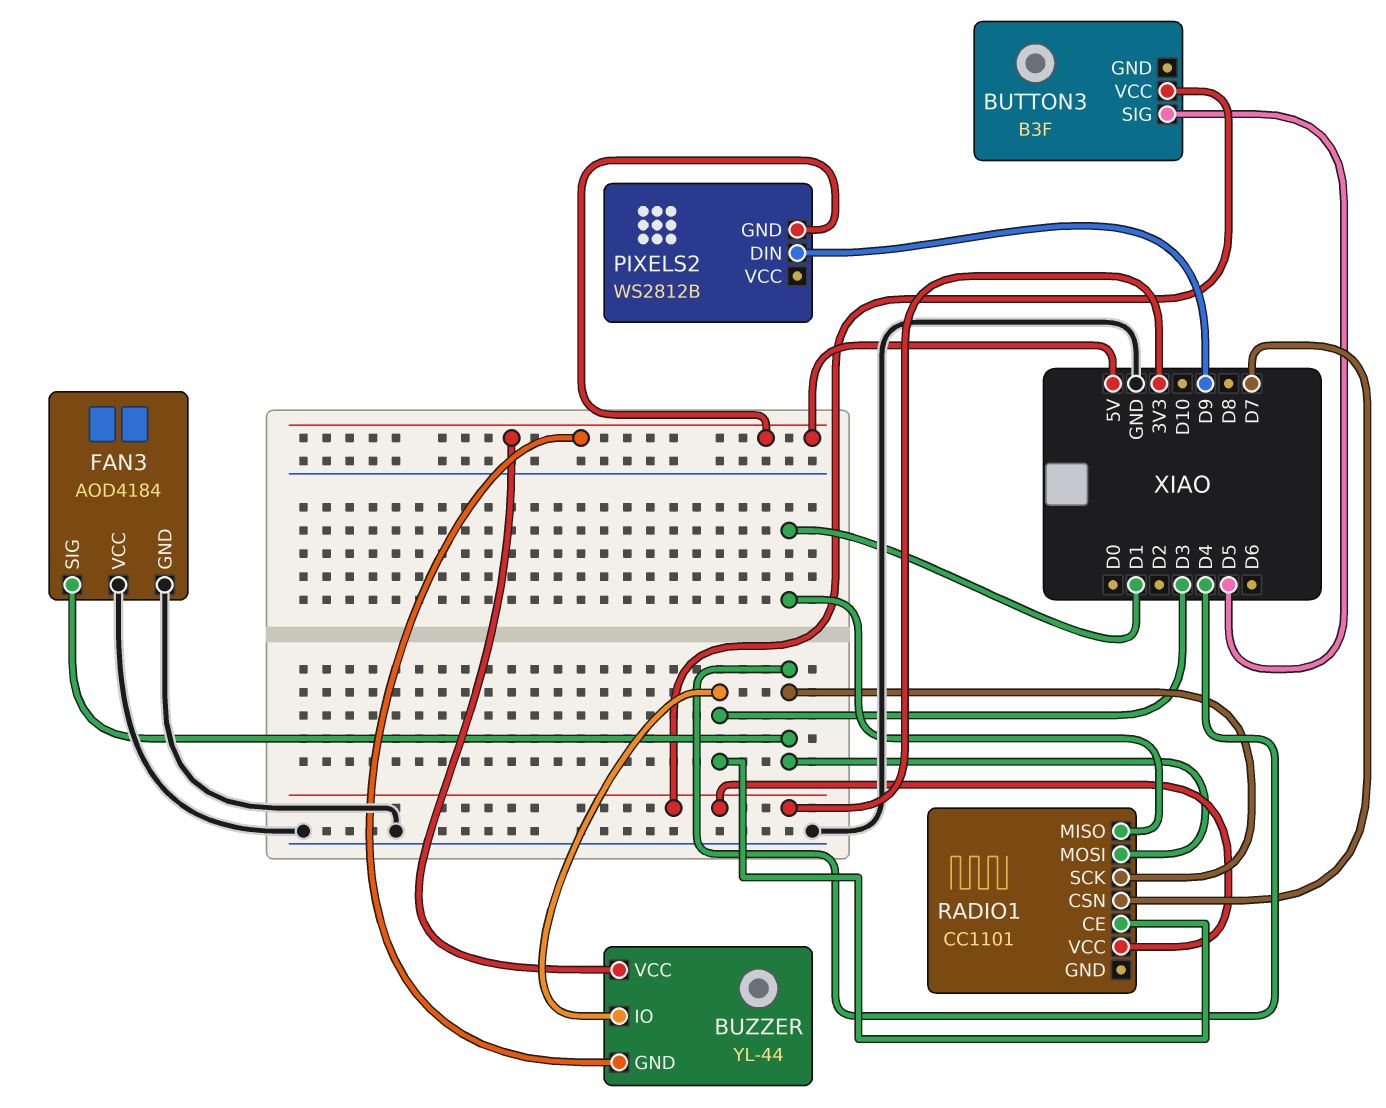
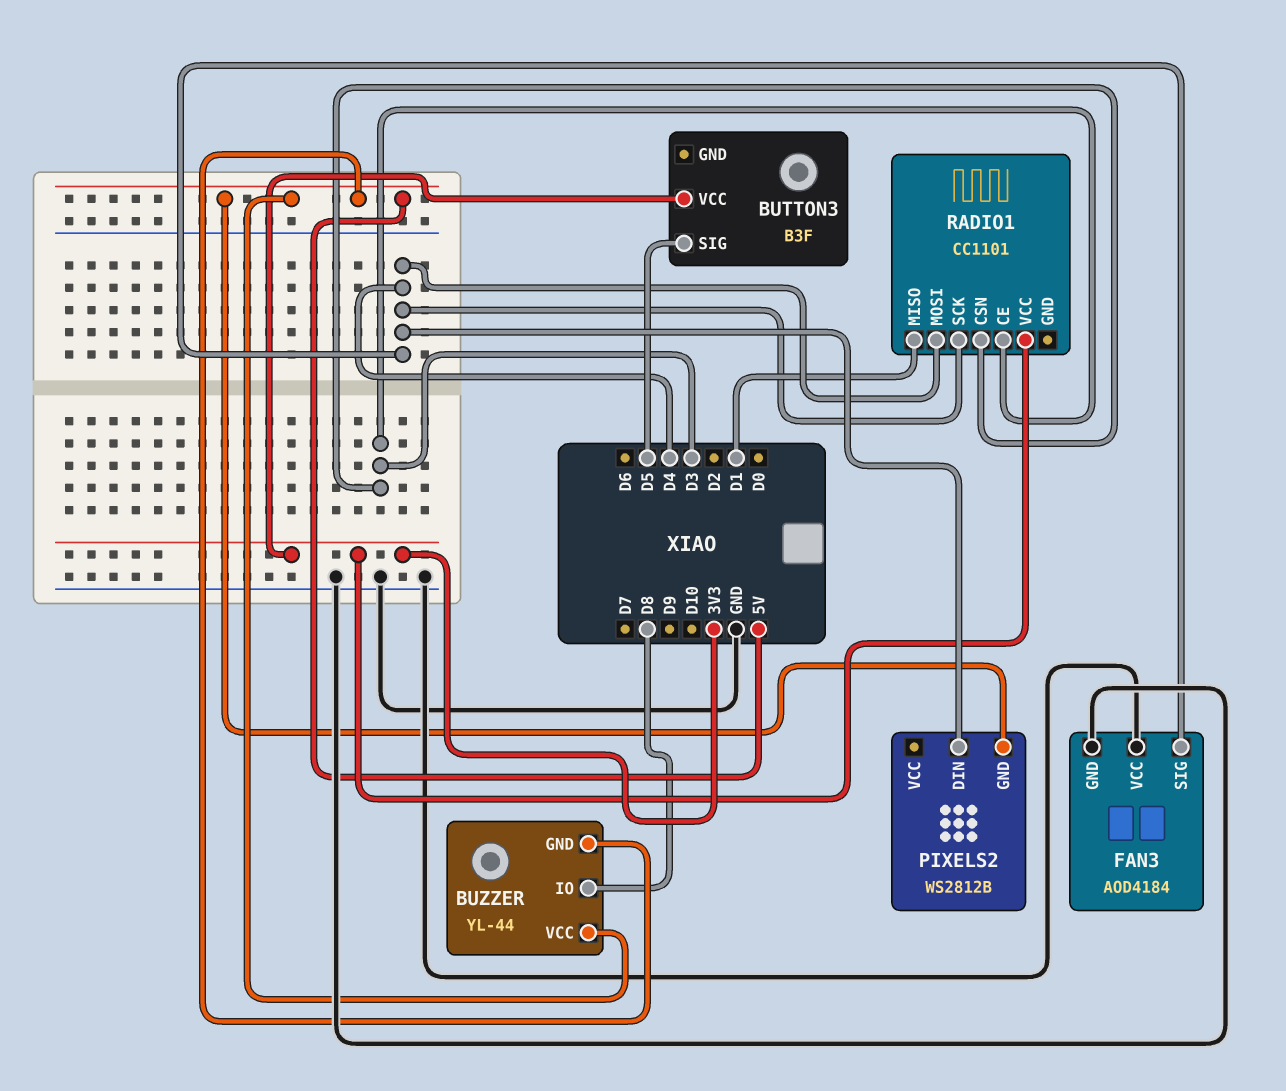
BUZZER pin IO: D3 -> D8
PIXELS2 pin DIN: D9 -> D4
RADIO1 pin CSN: D7 -> D3

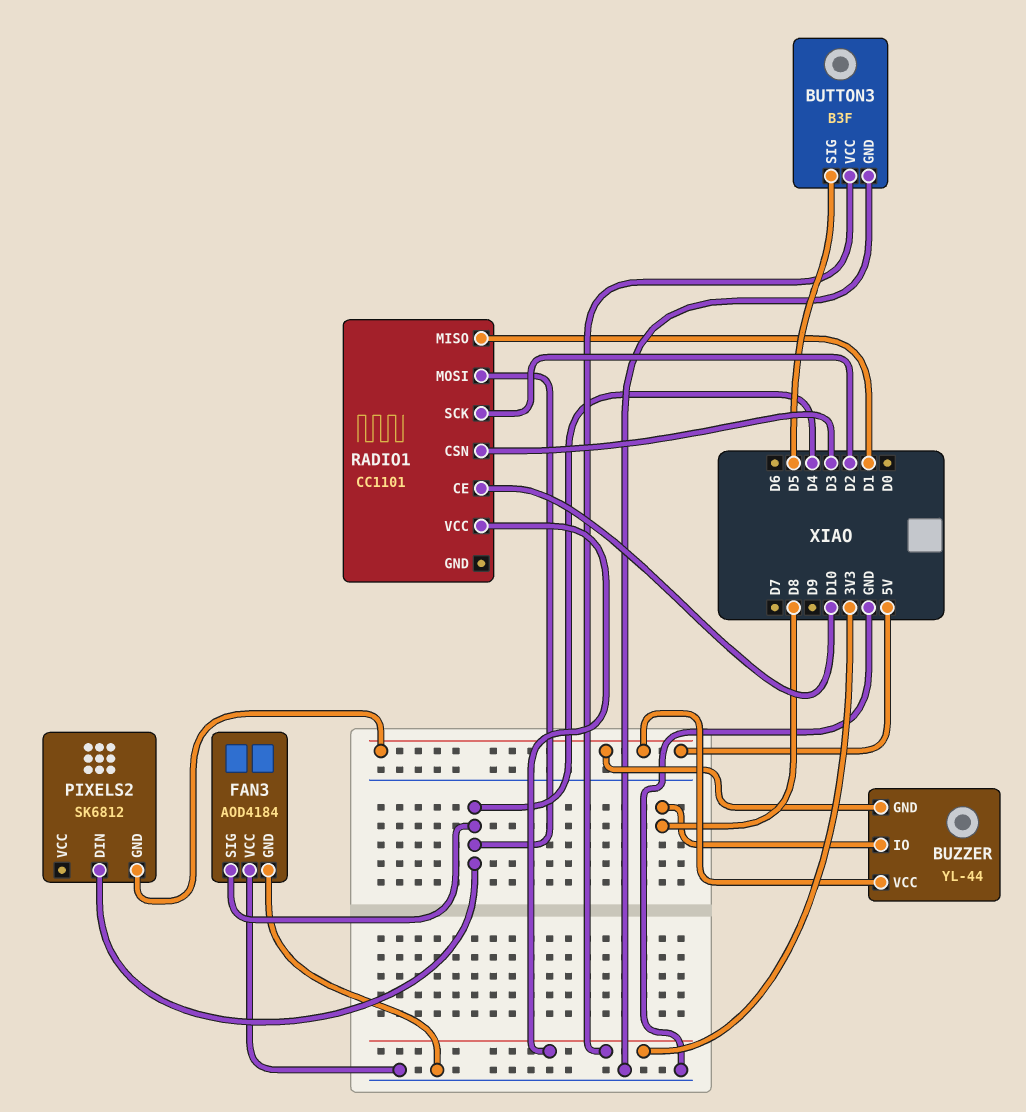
BUTTON3 pin GND: none -> GND
PIXELS2: WS2812B -> SK6812
RADIO1 pin CE: D3 -> D10
RADIO1 pin SCK: D4 -> D2

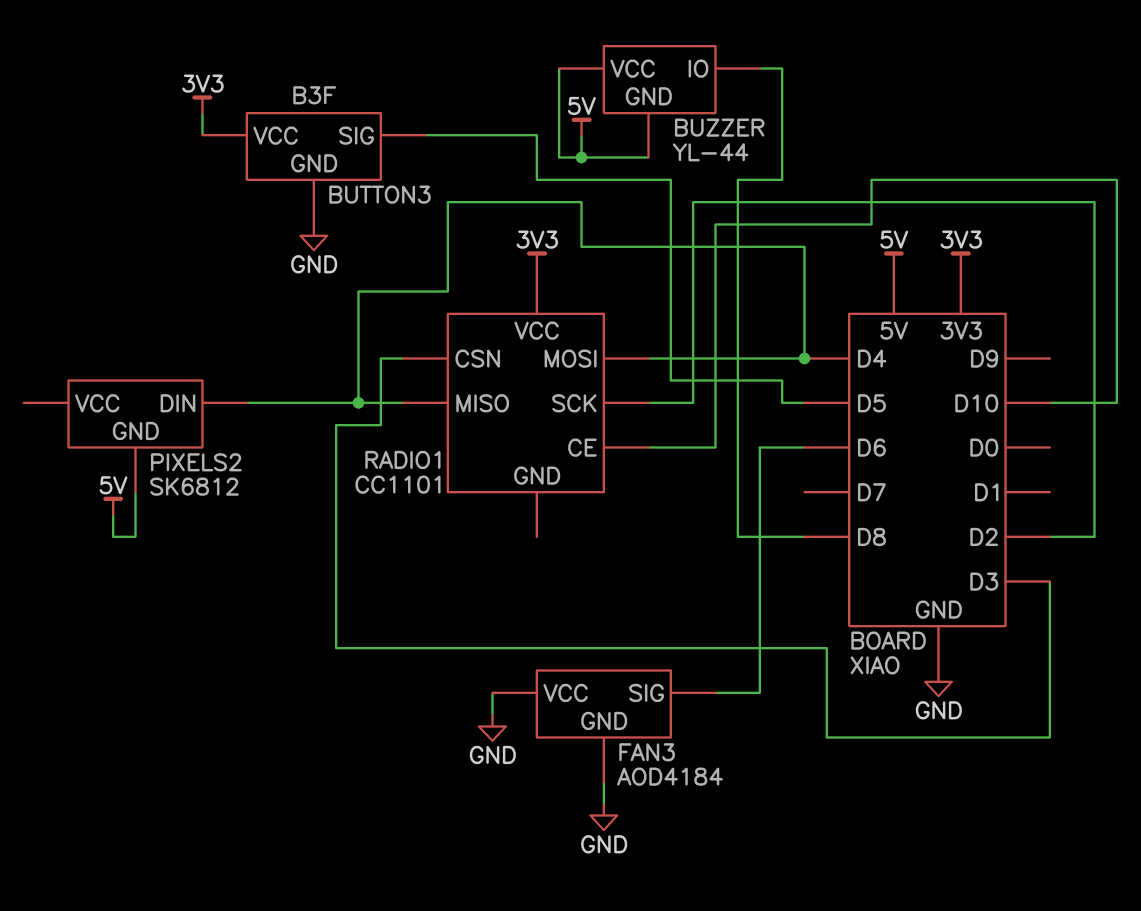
FAN3 pin SIG: D4 -> D6
RADIO1 pin MISO: D1 -> D4

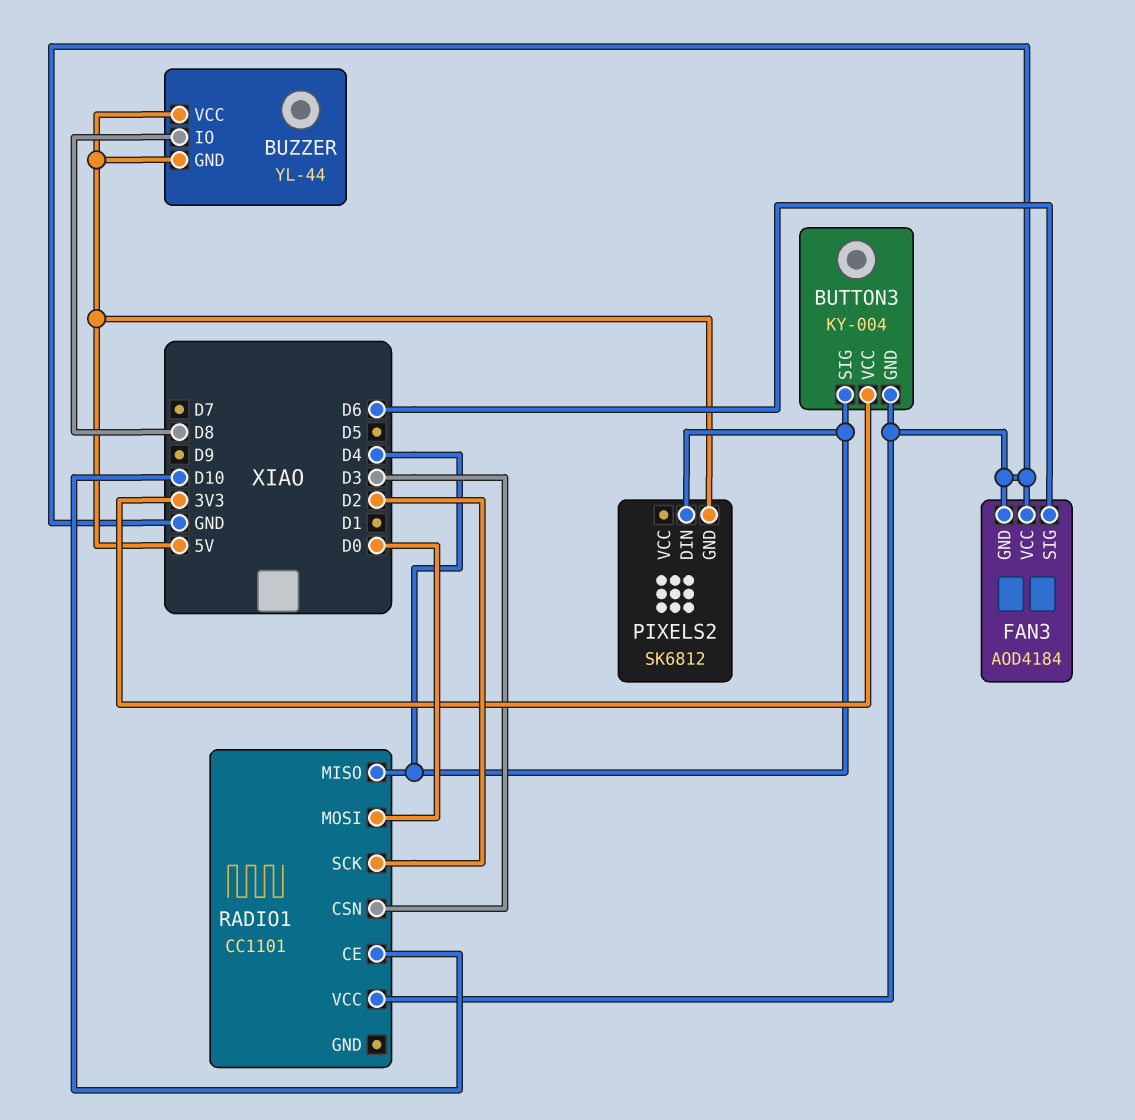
BUTTON3: B3F -> KY-004
BUTTON3 pin SIG: D5 -> D4
RADIO1 pin MOSI: D4 -> D0
RADIO1 pin VCC: 3V3 -> GND

